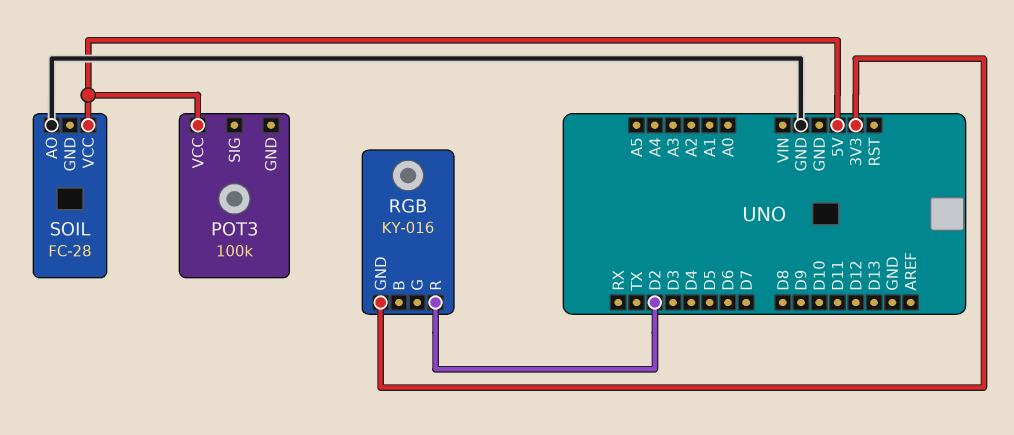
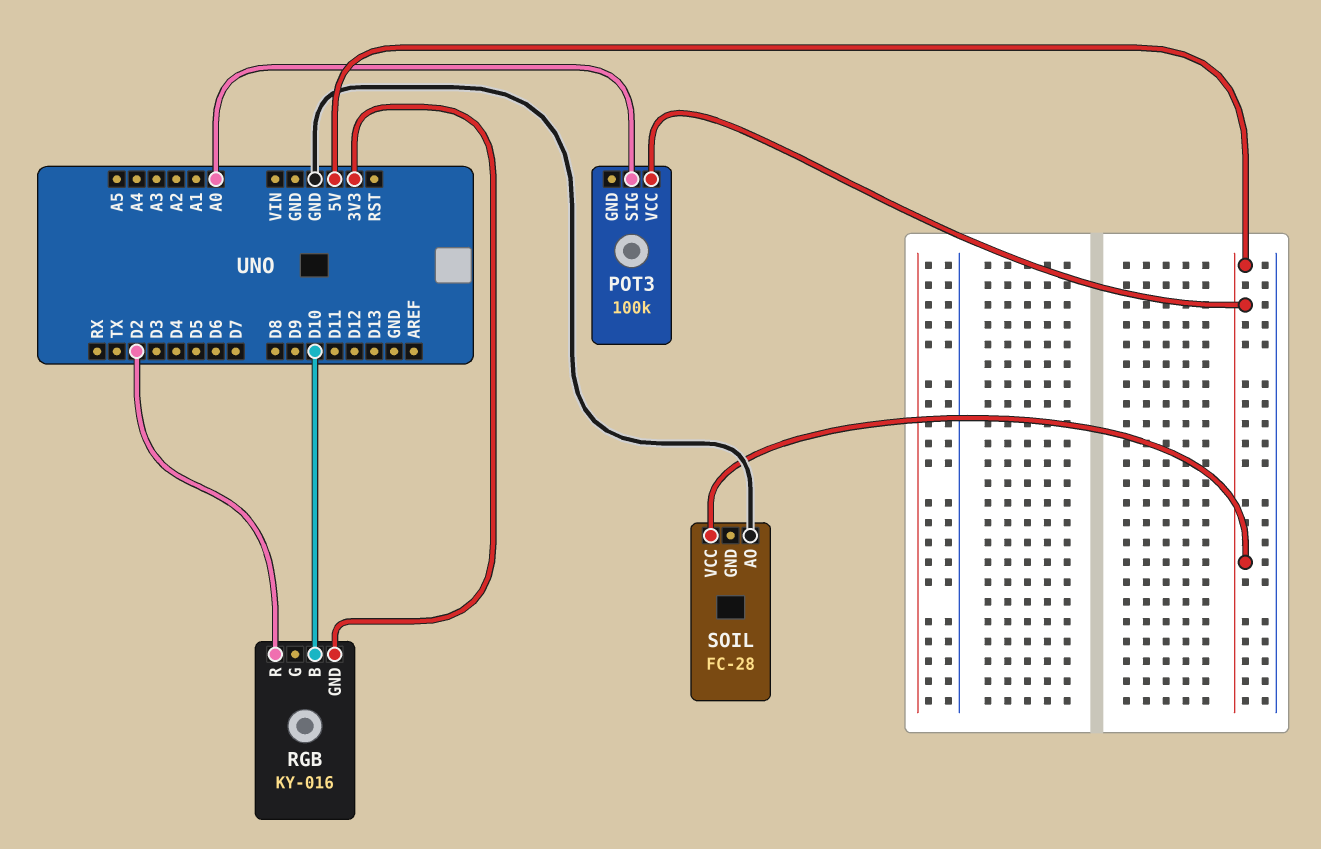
POT3 pin SIG: none -> A0
RGB pin B: none -> D10

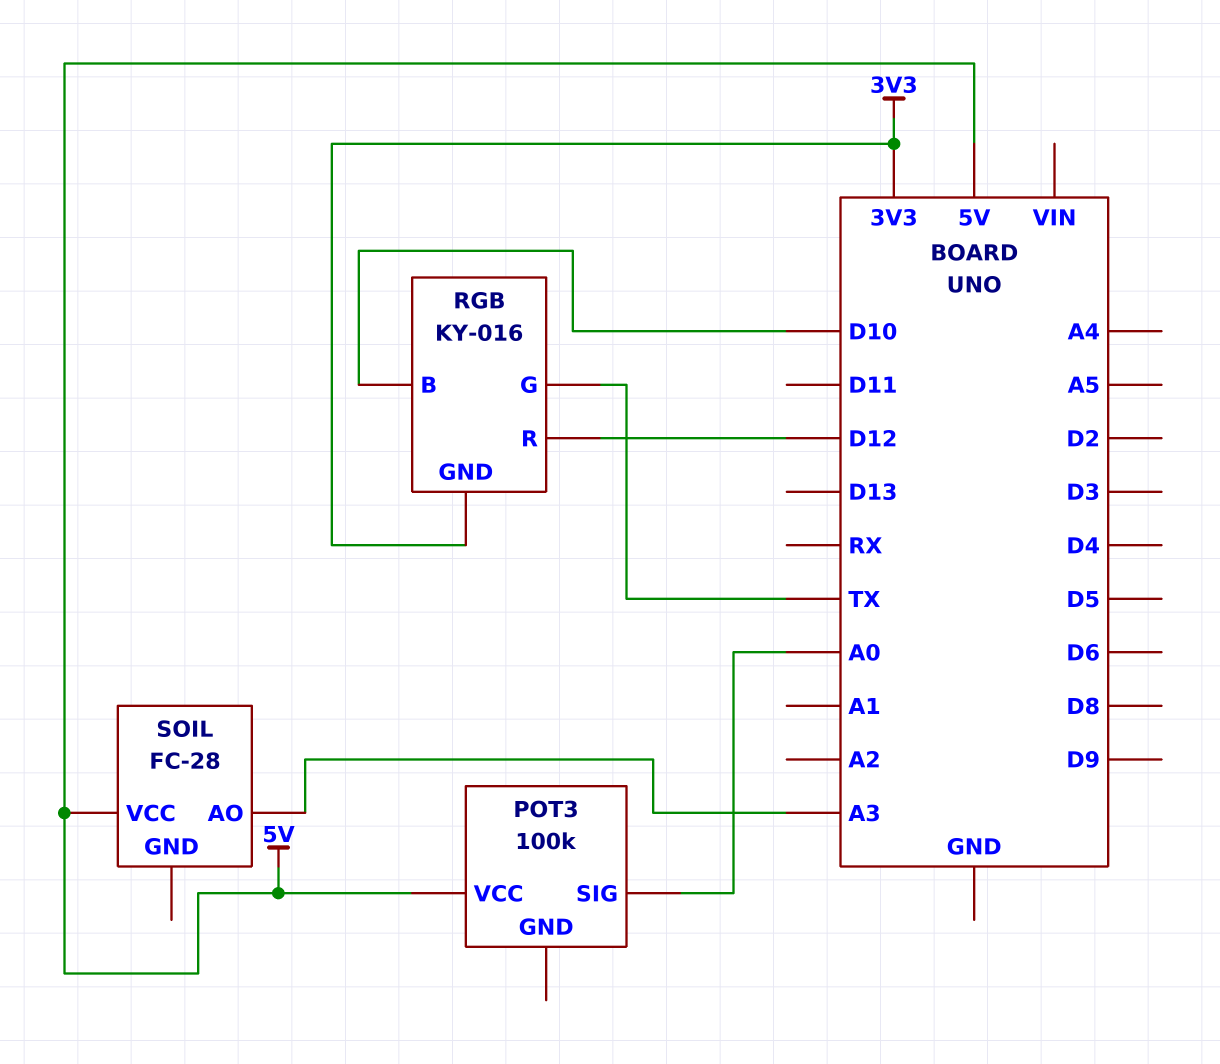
RGB pin G: none -> TX
RGB pin R: D2 -> D12
SOIL pin AO: GND -> A3

